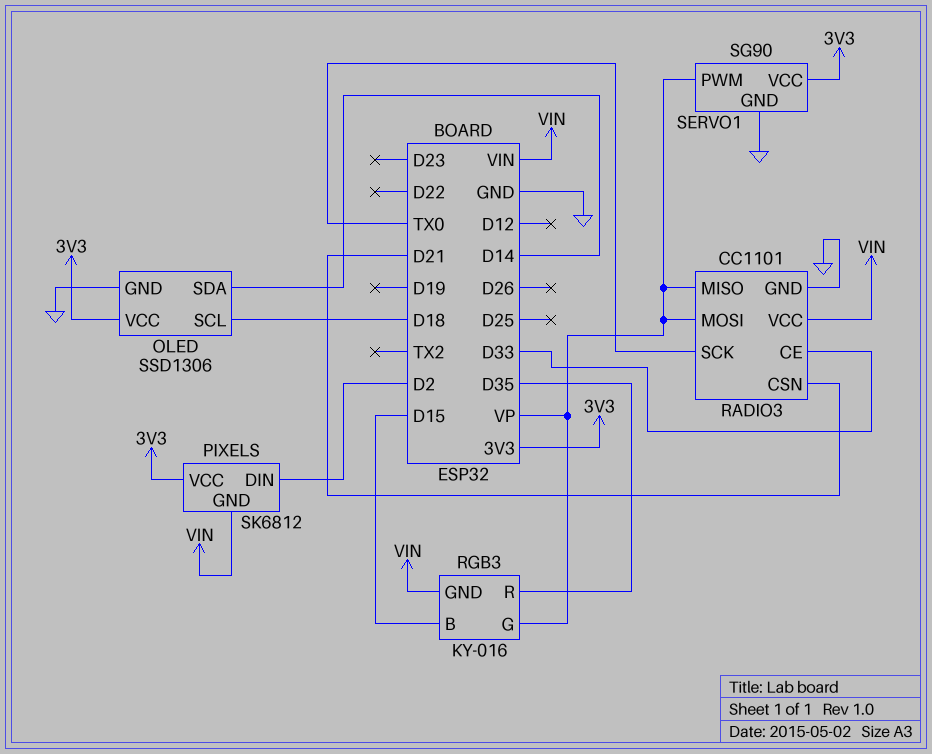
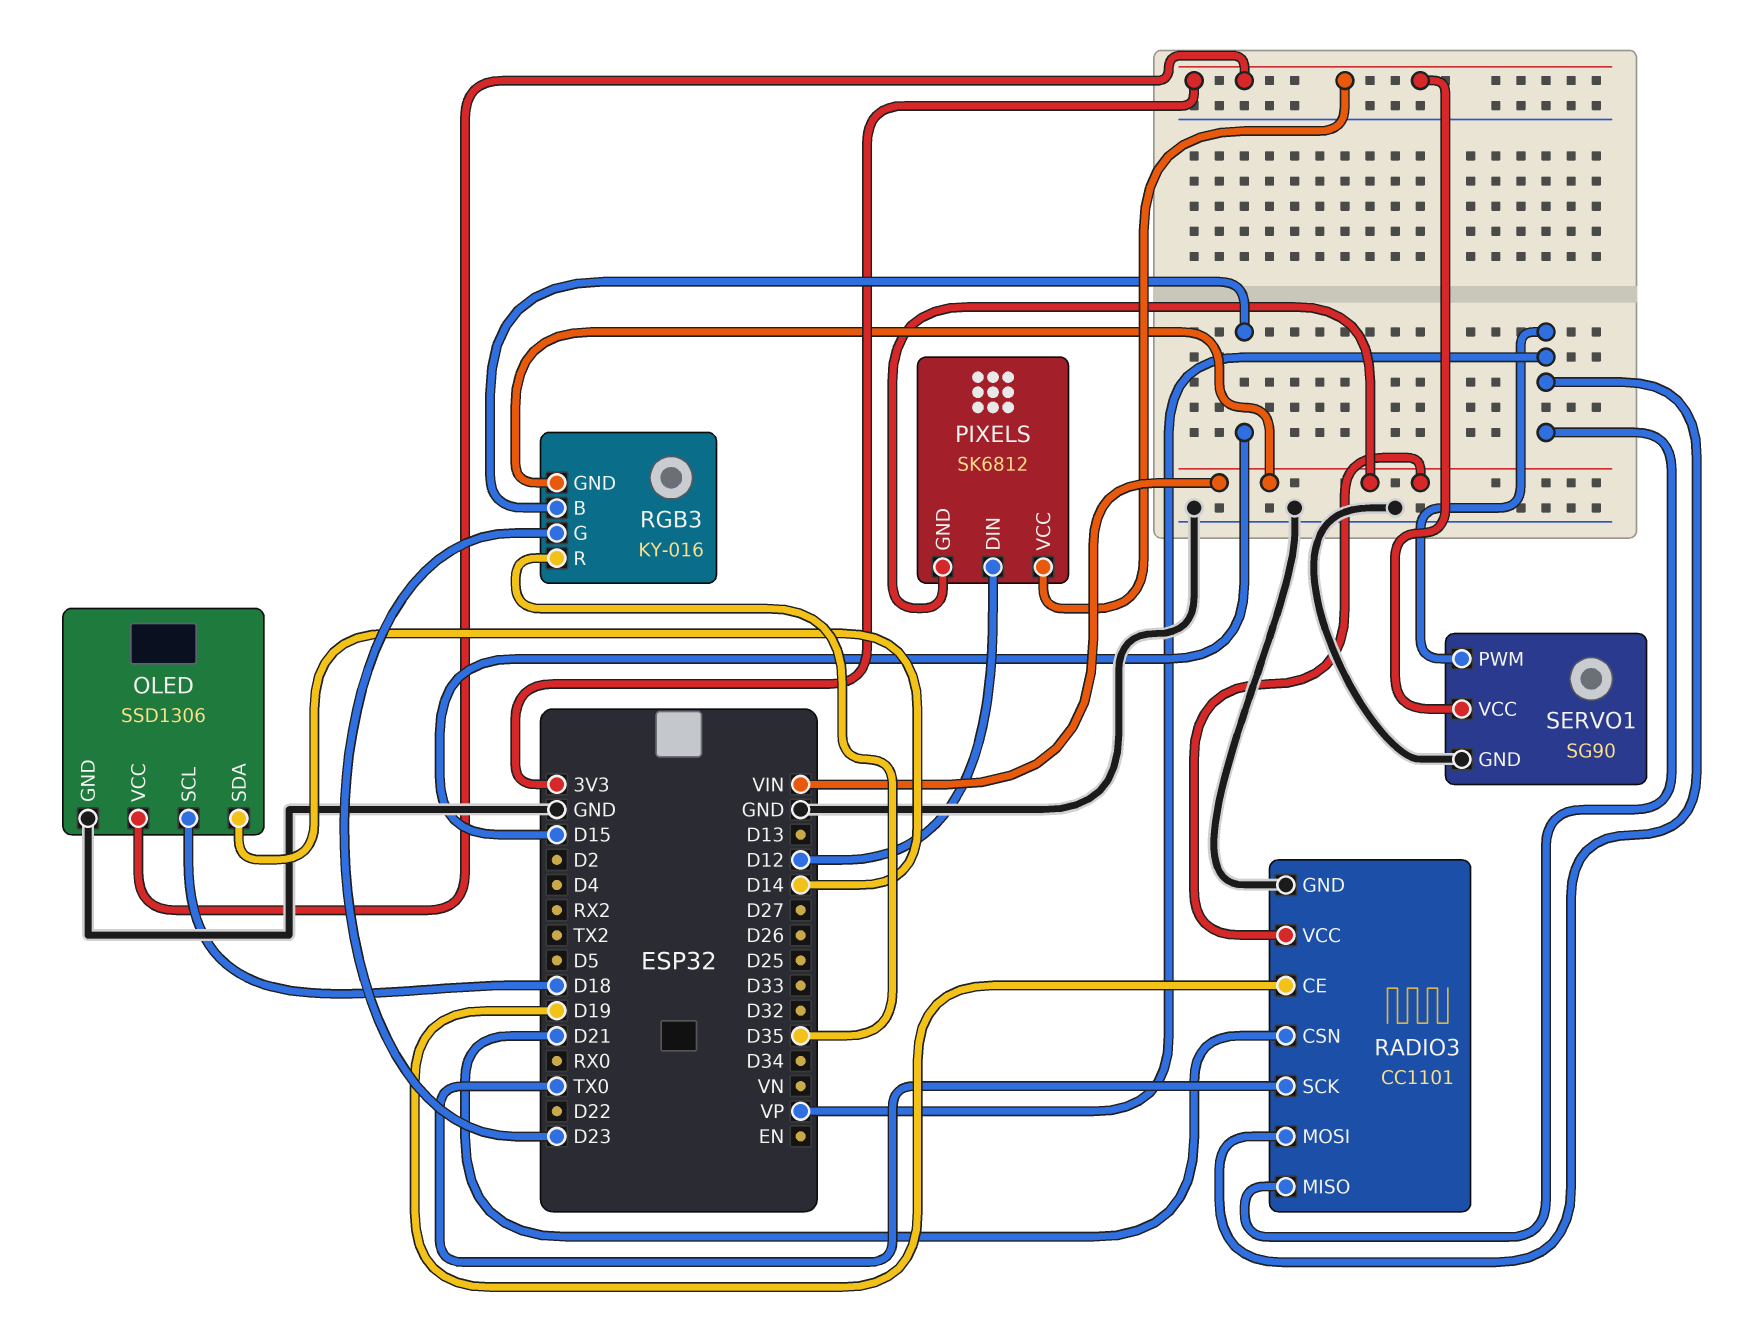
PIXELS pin DIN: D2 -> D12
RADIO3 pin CE: D33 -> D19
RGB3 pin G: VP -> D23

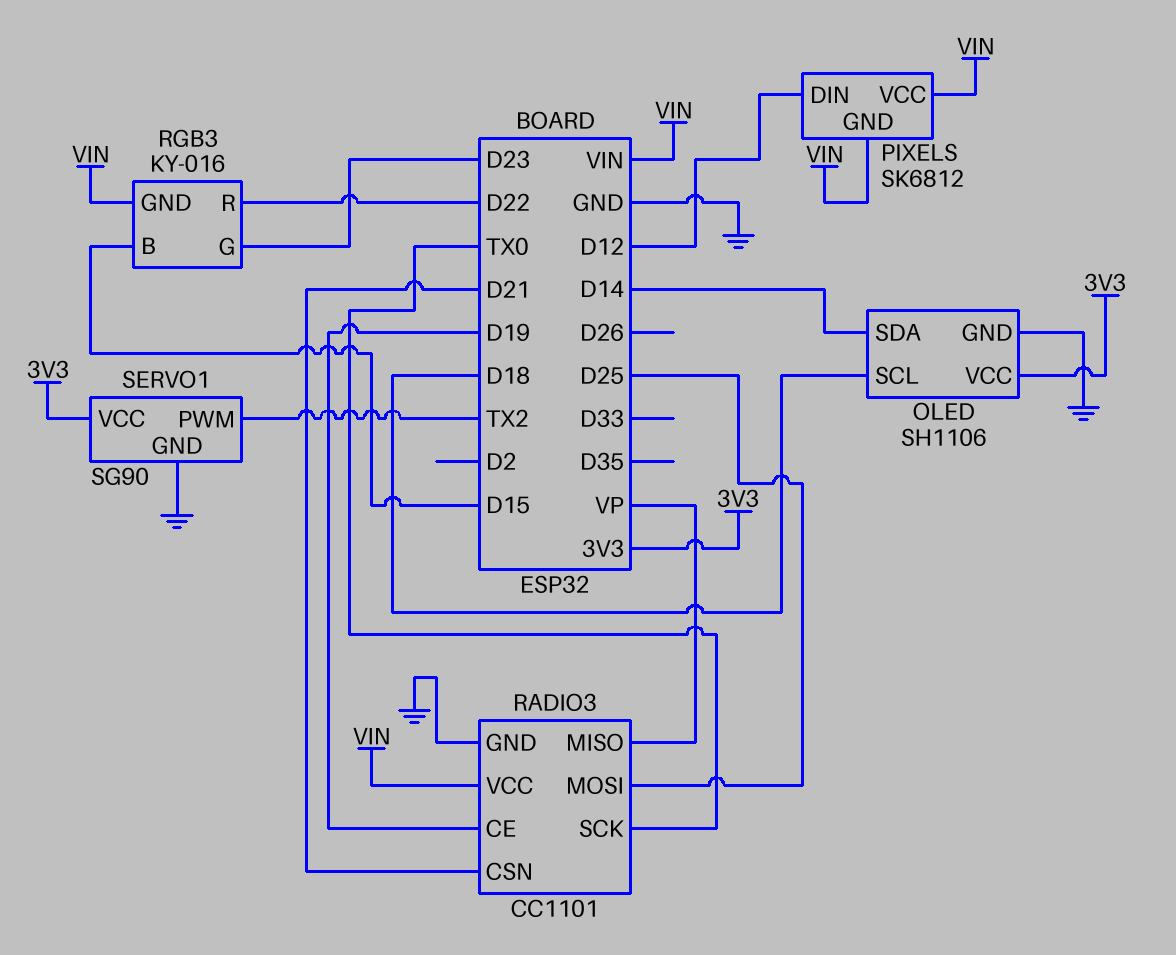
OLED: SSD1306 -> SH1106
PIXELS pin VCC: 3V3 -> VIN
RADIO3 pin MOSI: VP -> D25
RGB3 pin R: D35 -> D22
SERVO1 pin PWM: VP -> TX2

